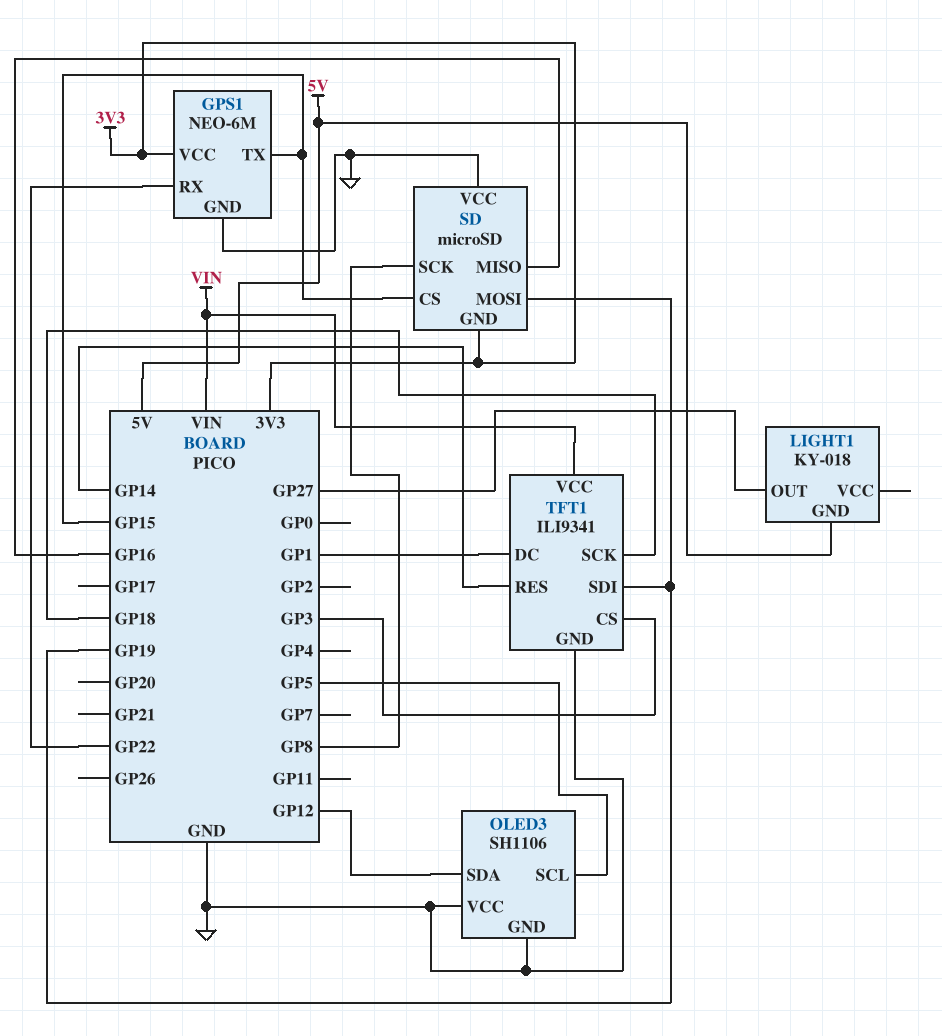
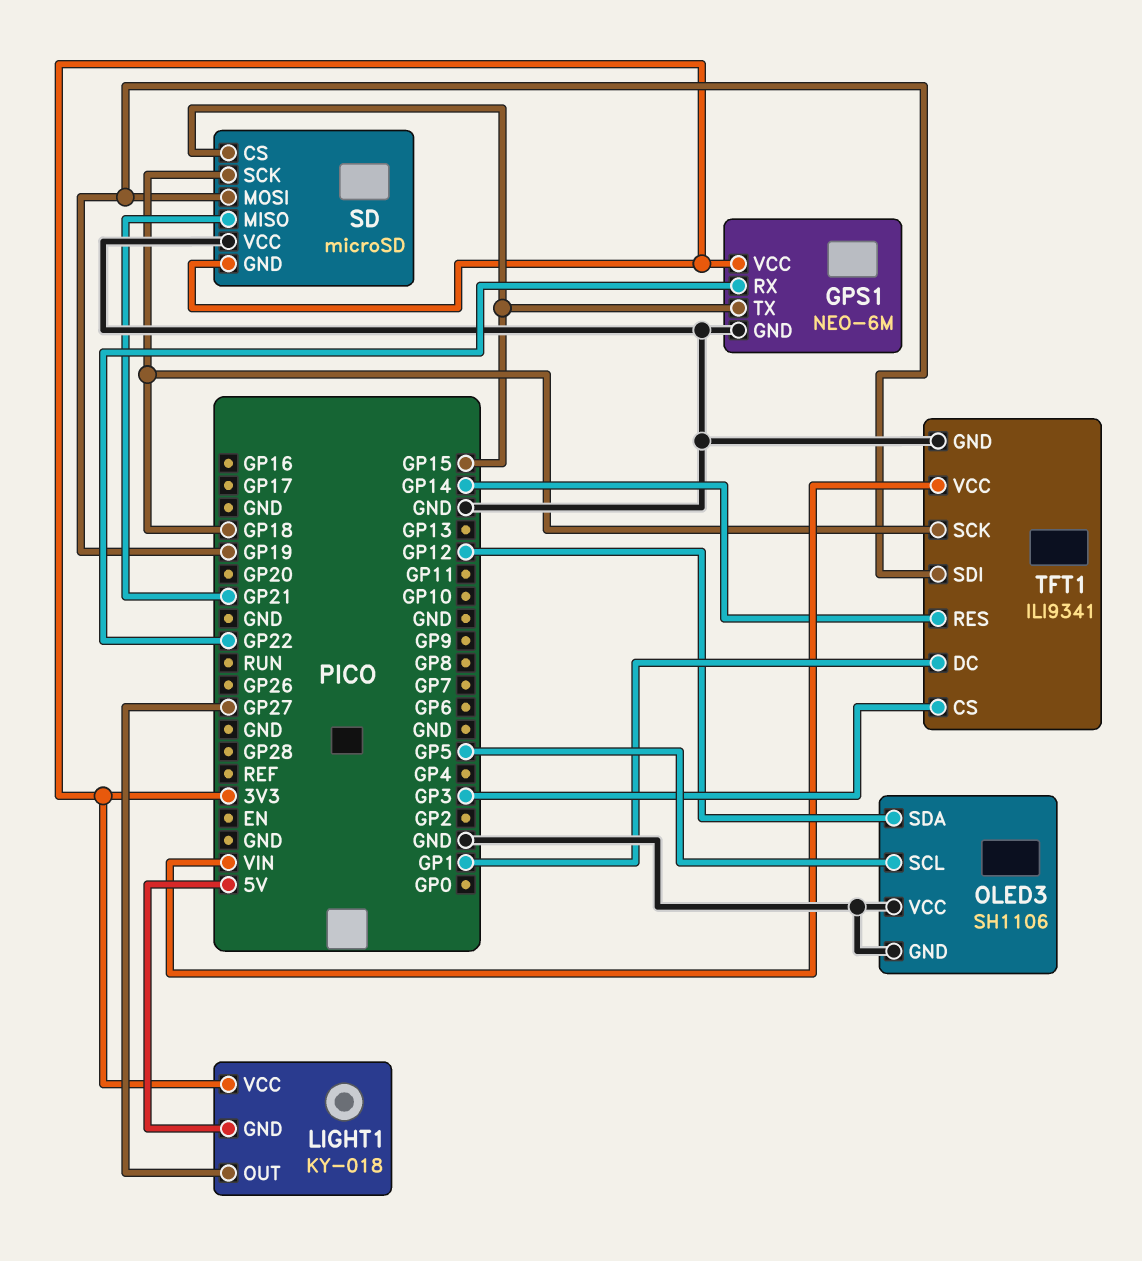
LIGHT1 pin VCC: none -> 3V3
SD pin MISO: GP16 -> GP21
SD pin SCK: GP8 -> GP18

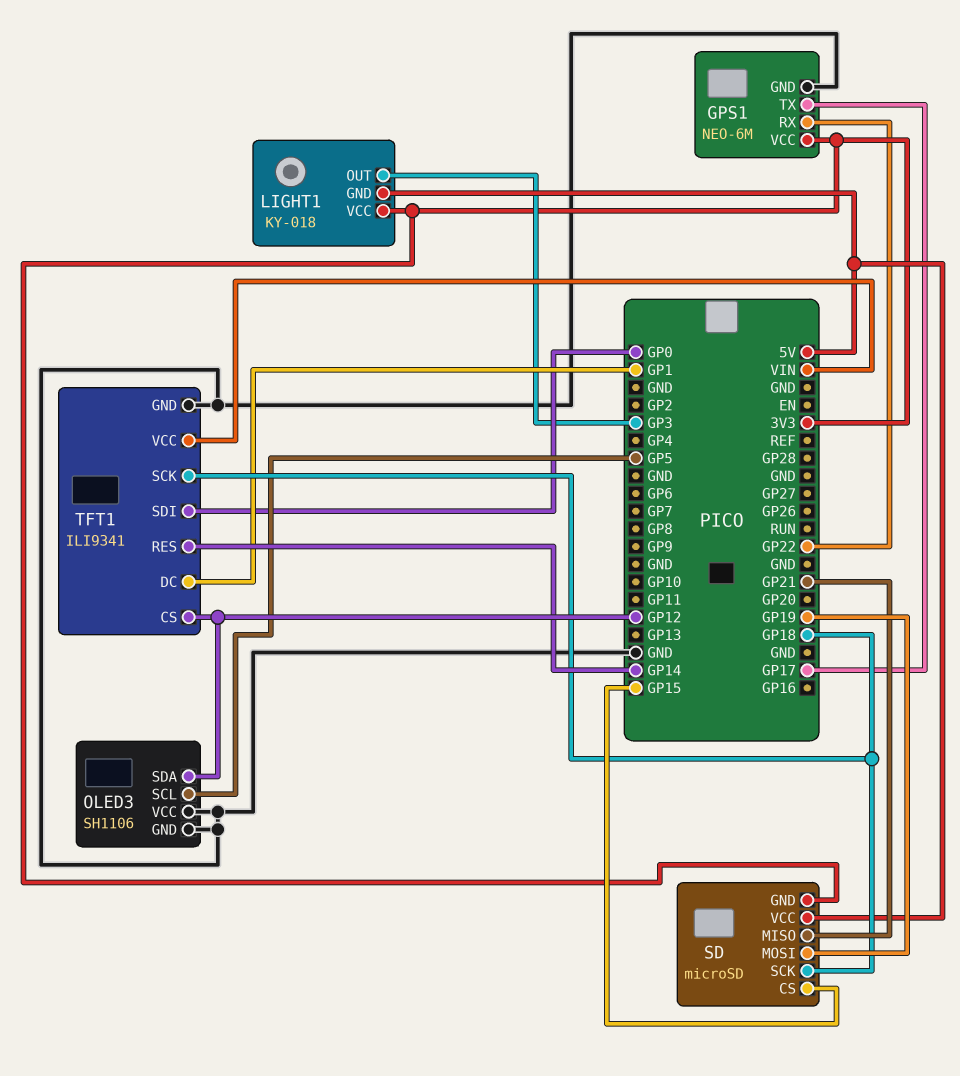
GPS1 pin TX: GP15 -> GP17
LIGHT1 pin OUT: GP27 -> GP3
SD pin VCC: GND -> 5V
TFT1 pin CS: GP3 -> GP12
TFT1 pin SDI: GP19 -> GP0

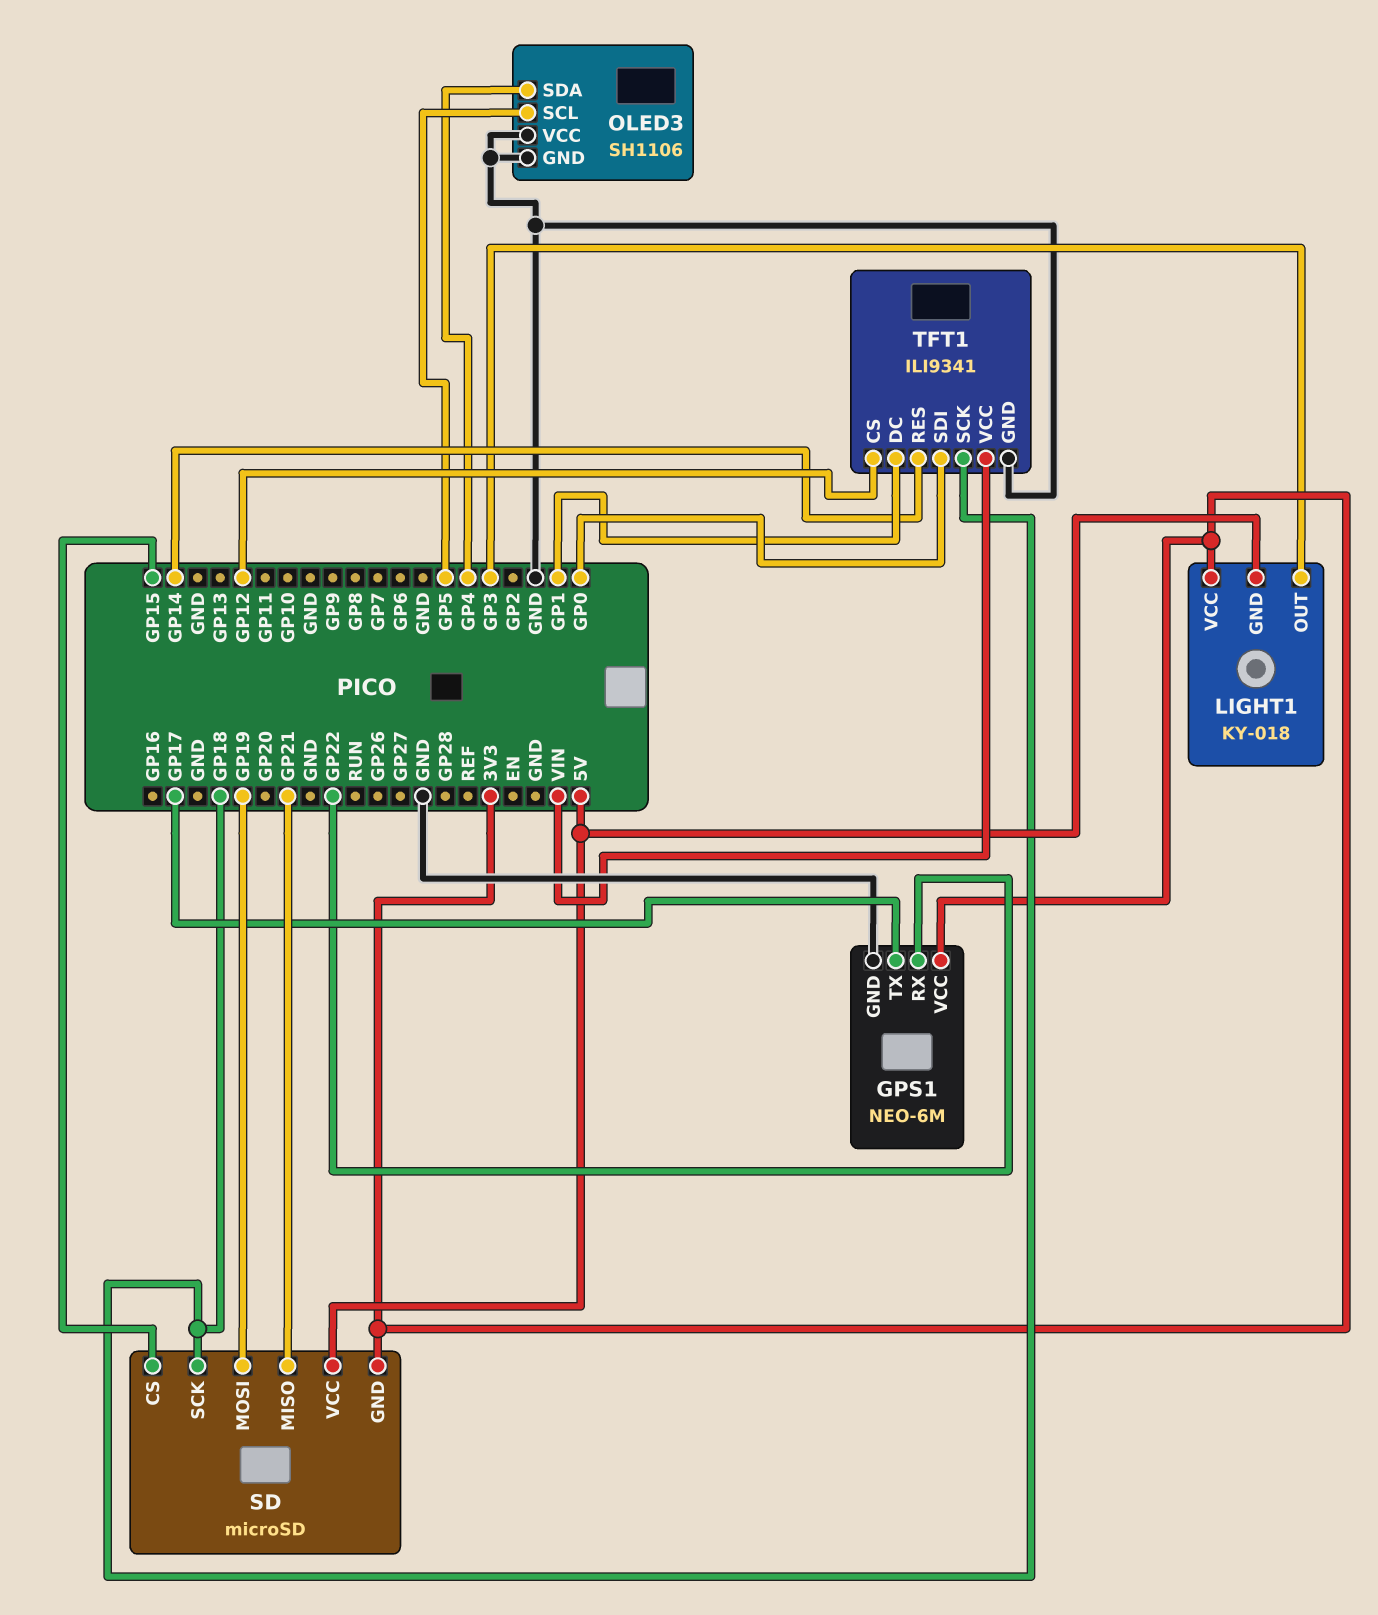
OLED3 pin SDA: GP12 -> GP4

